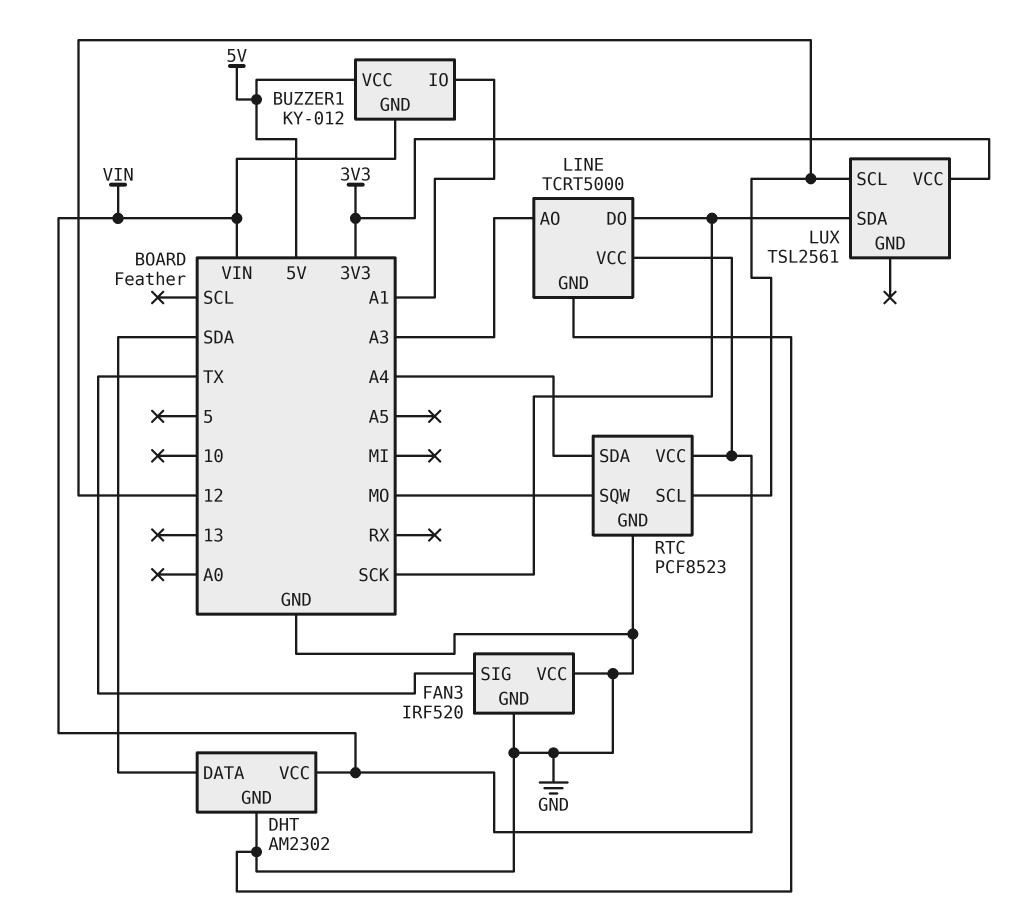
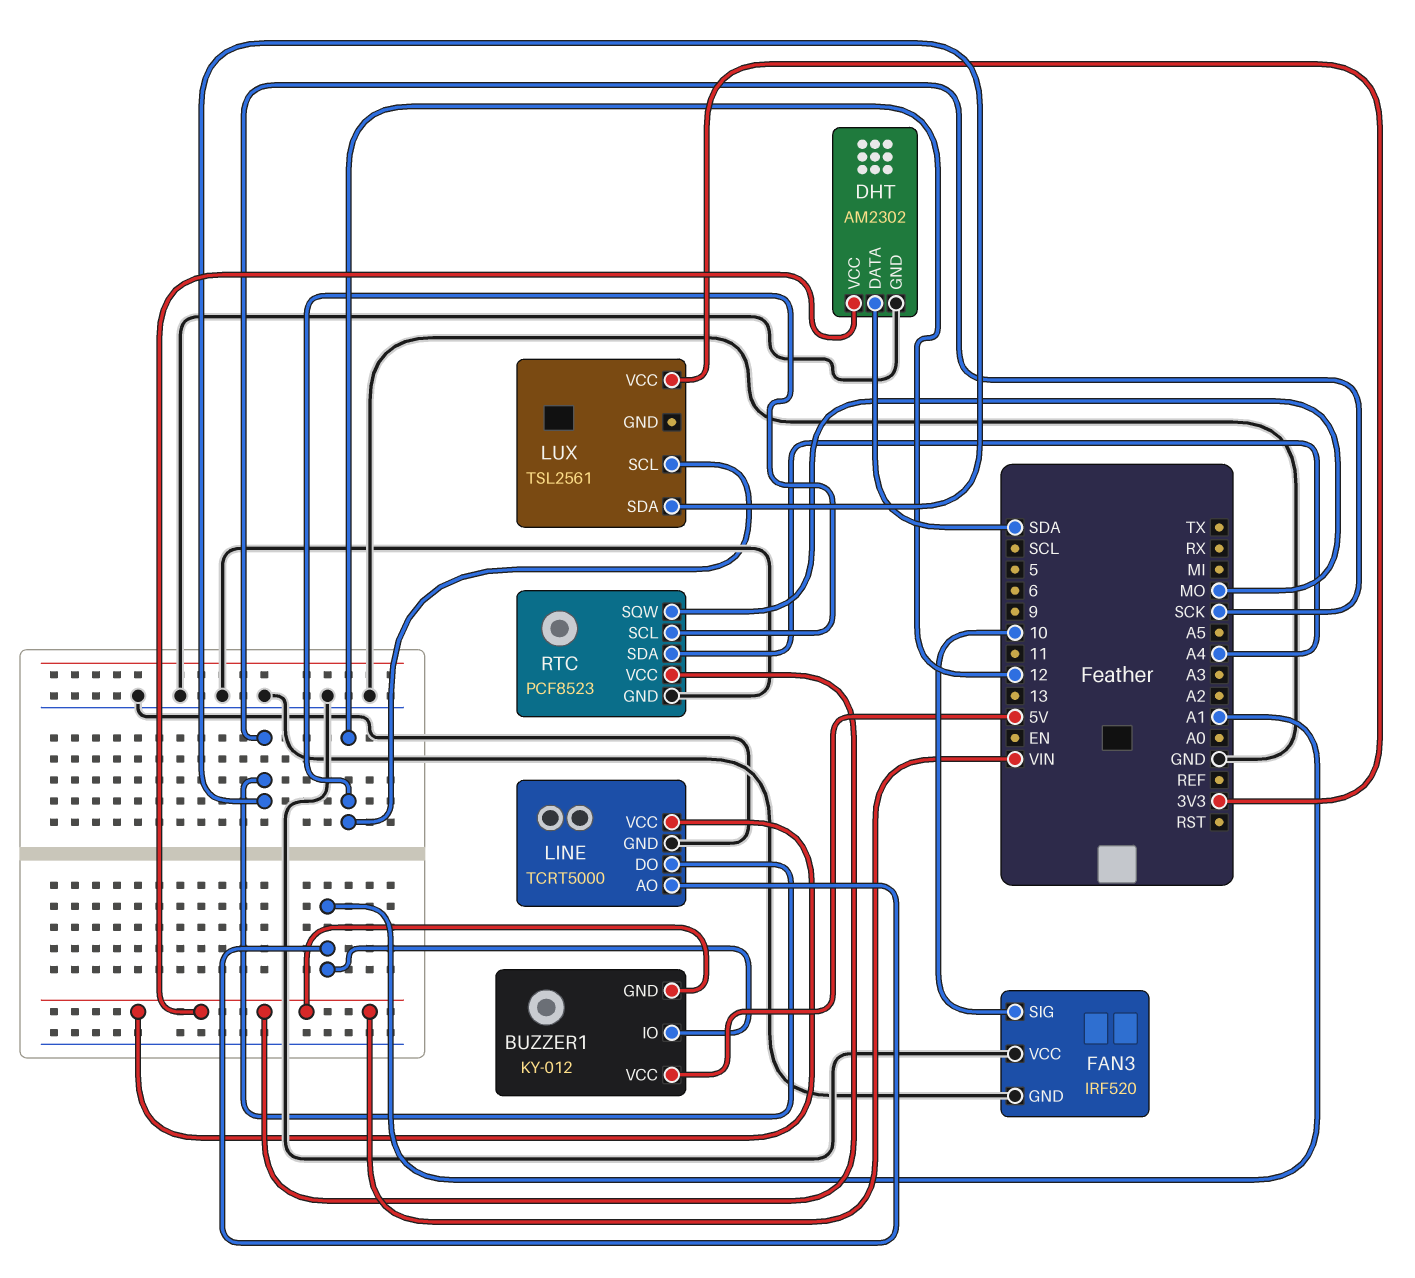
FAN3 pin SIG: TX -> 10
LINE pin AO: A3 -> A1

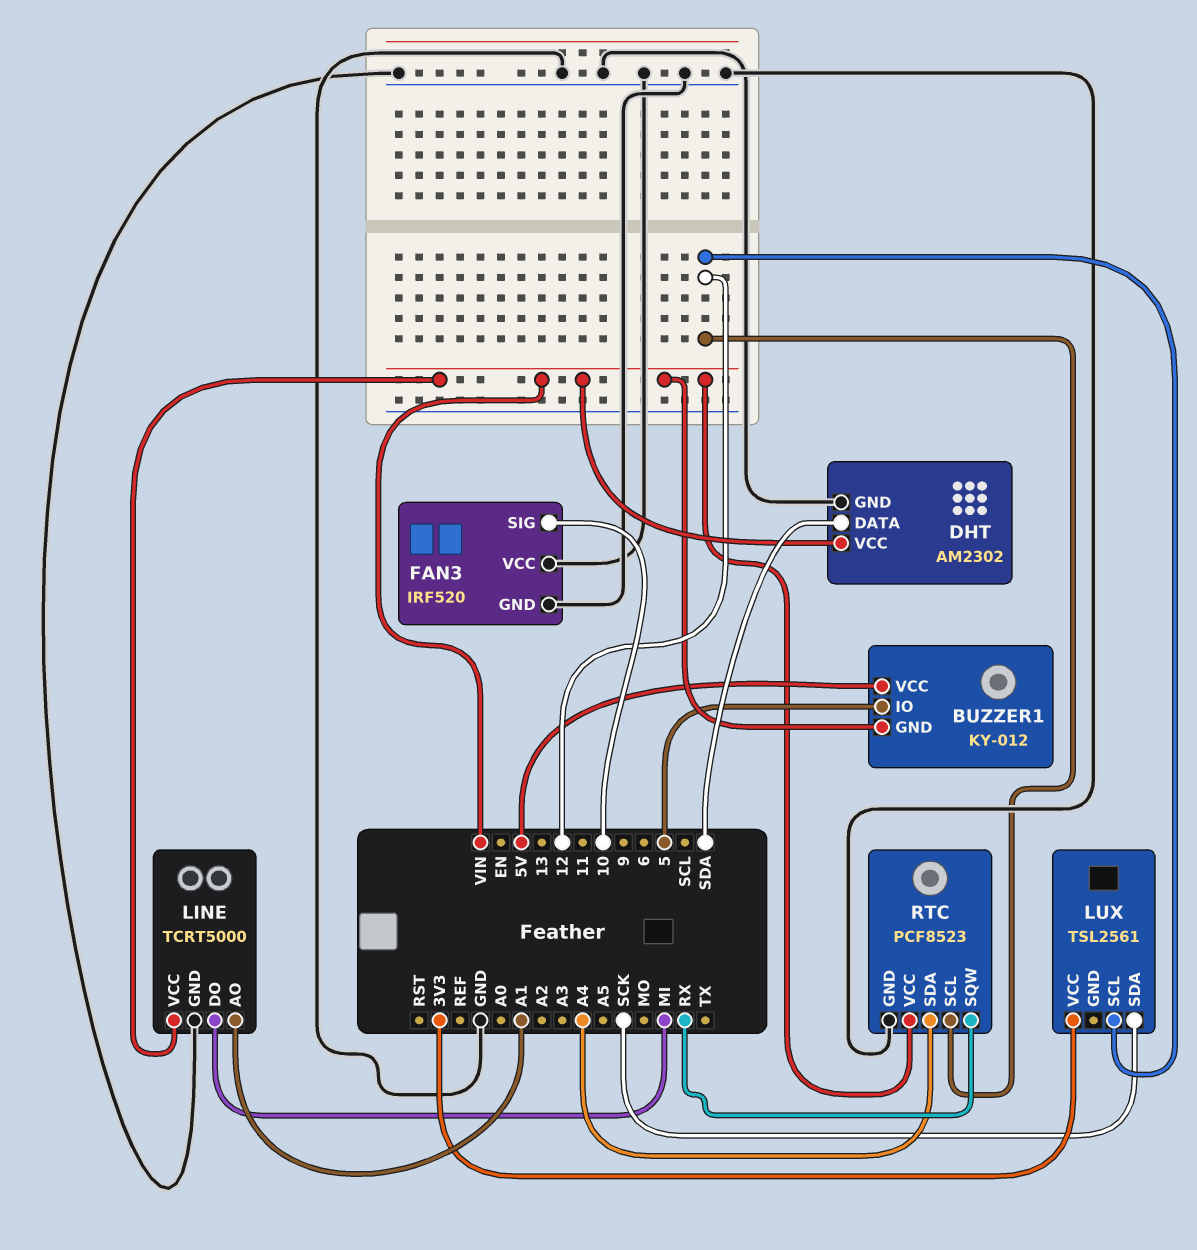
BUZZER1 pin IO: A1 -> 5
LINE pin DO: SCK -> MI
RTC pin SQW: MO -> RX

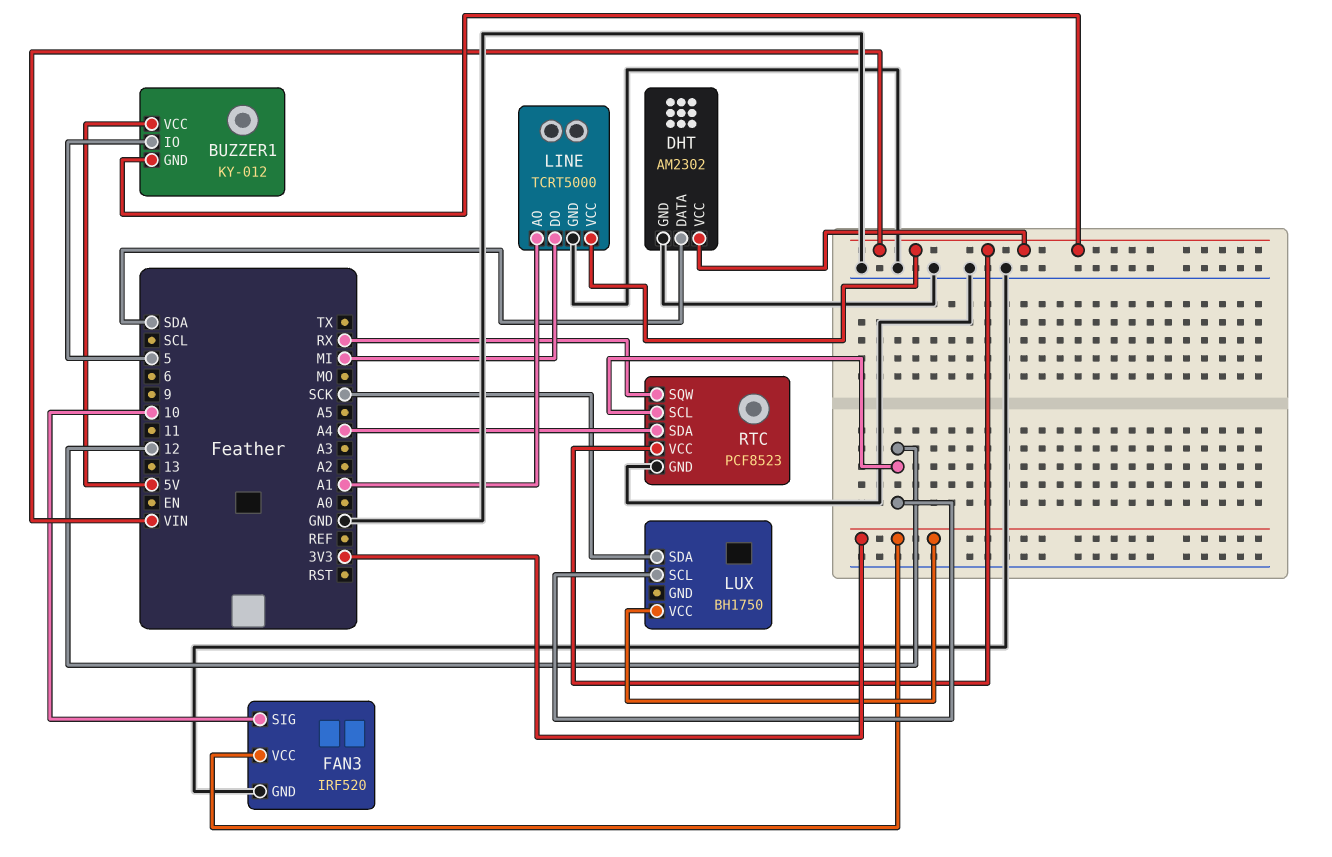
FAN3 pin VCC: GND -> 3V3
LUX: TSL2561 -> BH1750

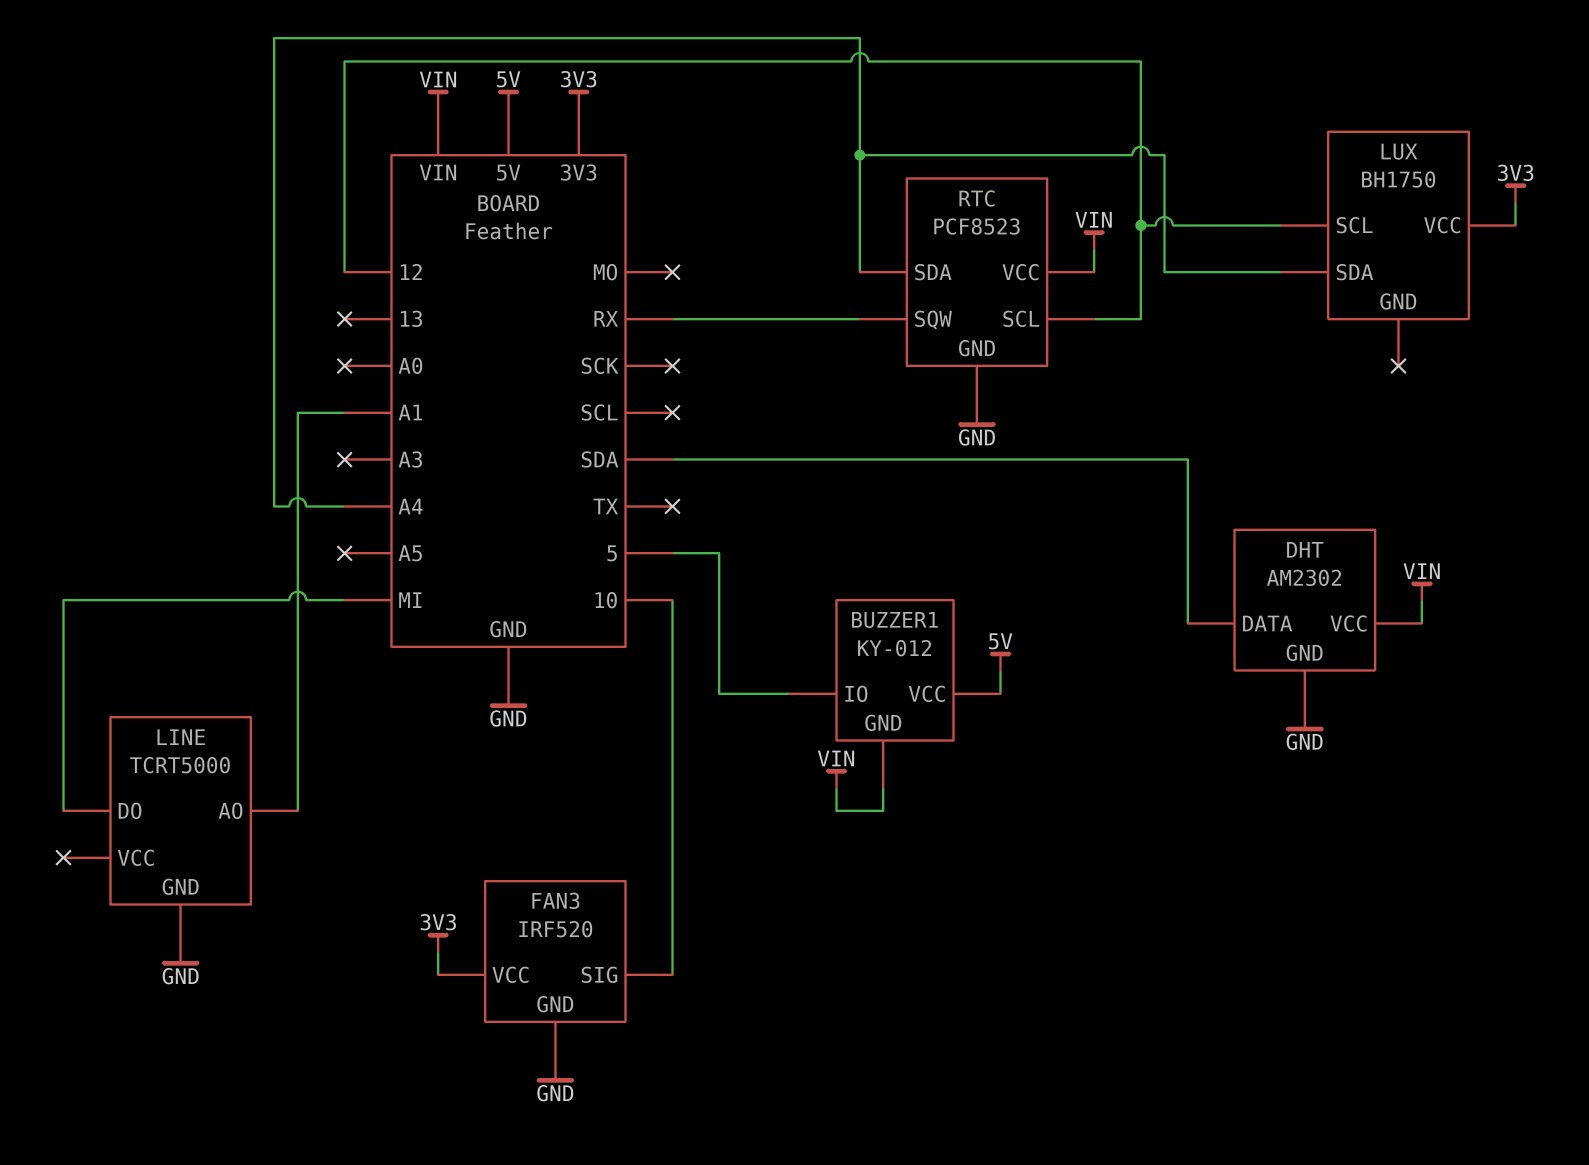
LINE pin VCC: VIN -> none
LUX pin SDA: SCK -> A4

